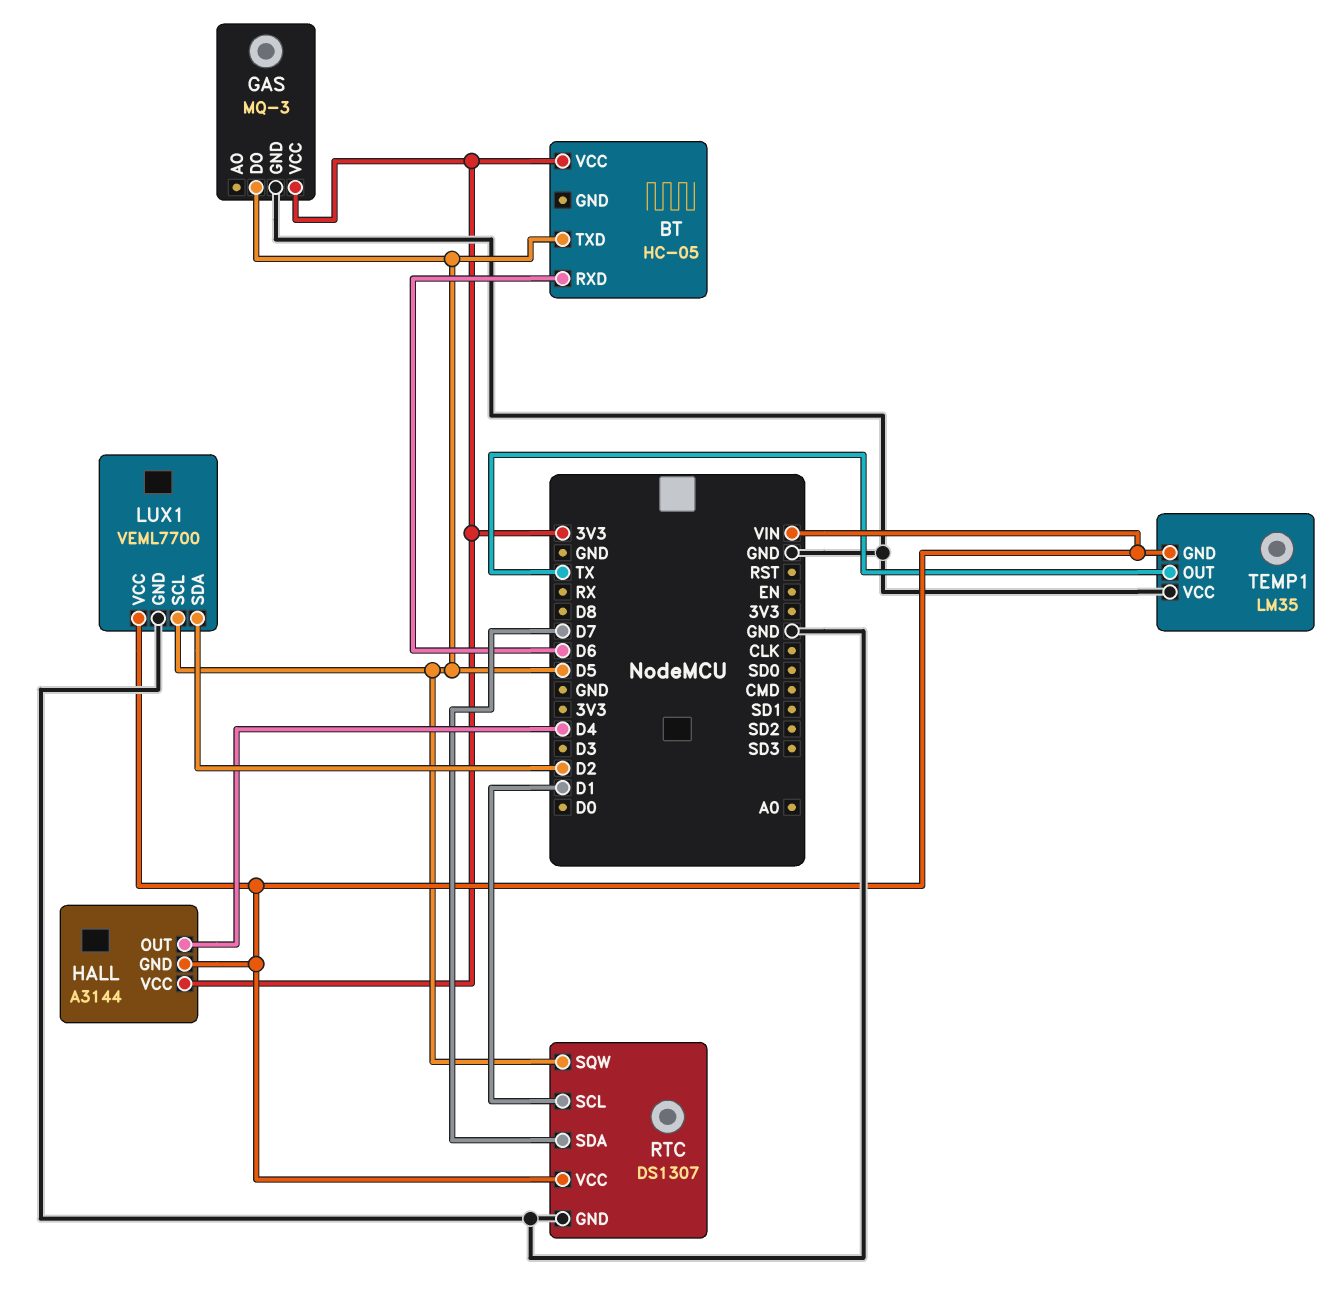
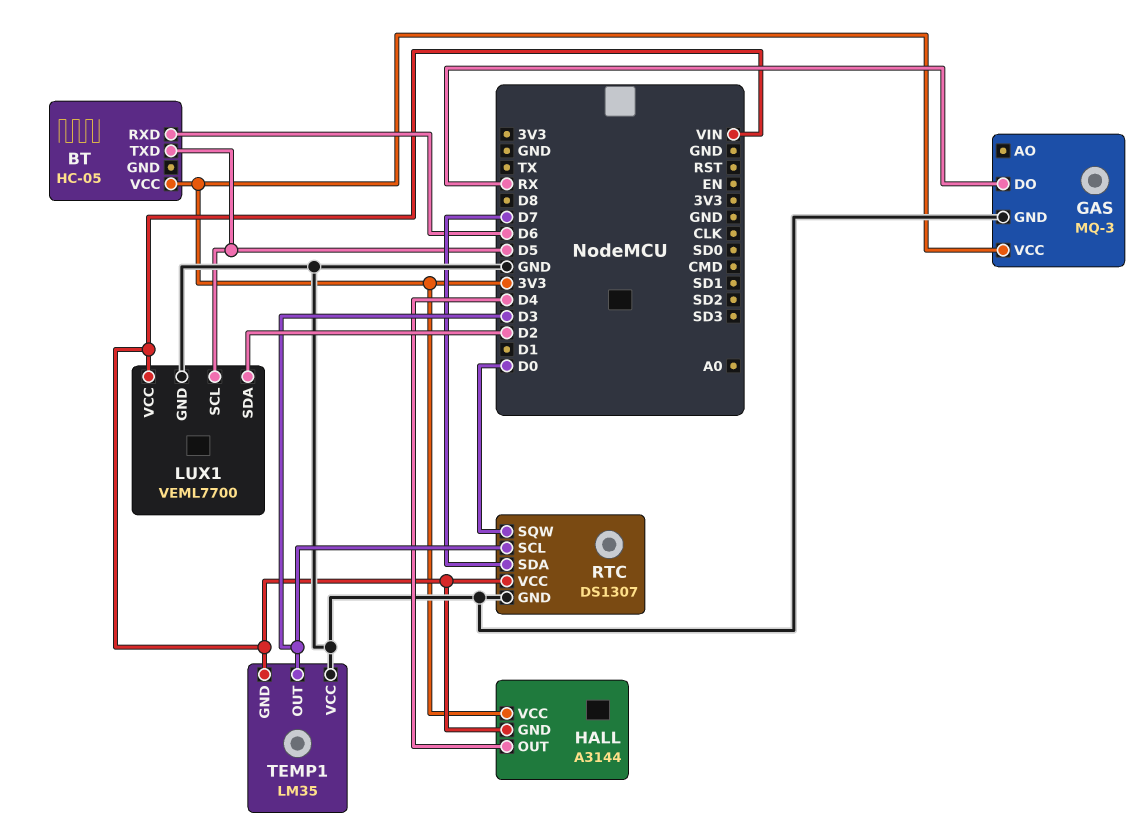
GAS pin DO: D5 -> RX
RTC pin SCL: D1 -> D3
RTC pin SQW: D5 -> D0
TEMP1 pin OUT: TX -> D3

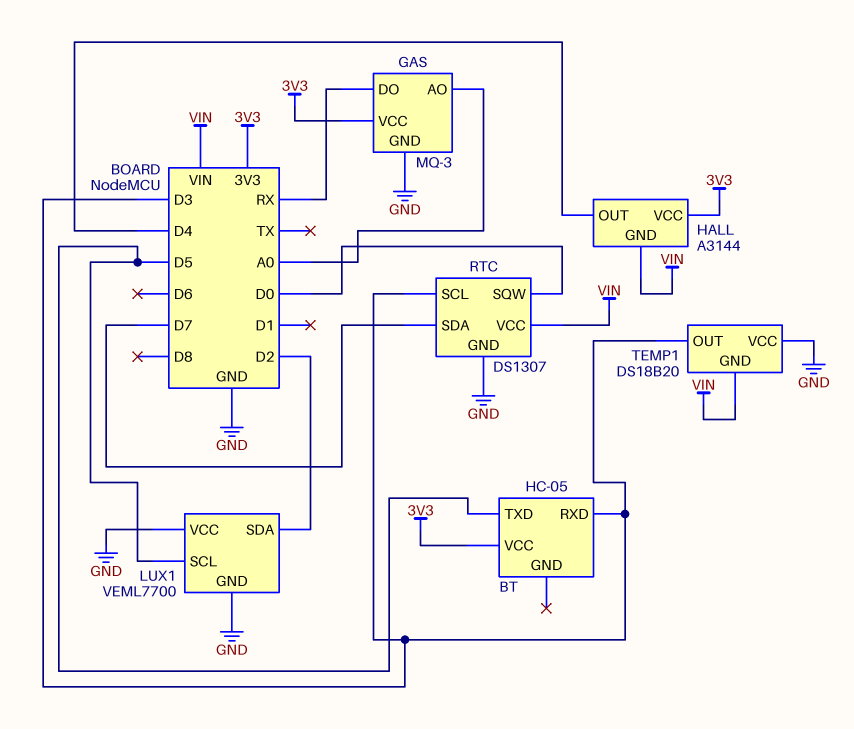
BT pin RXD: D6 -> D3
GAS pin AO: none -> A0
LUX1 pin VCC: VIN -> GND
TEMP1: LM35 -> DS18B20

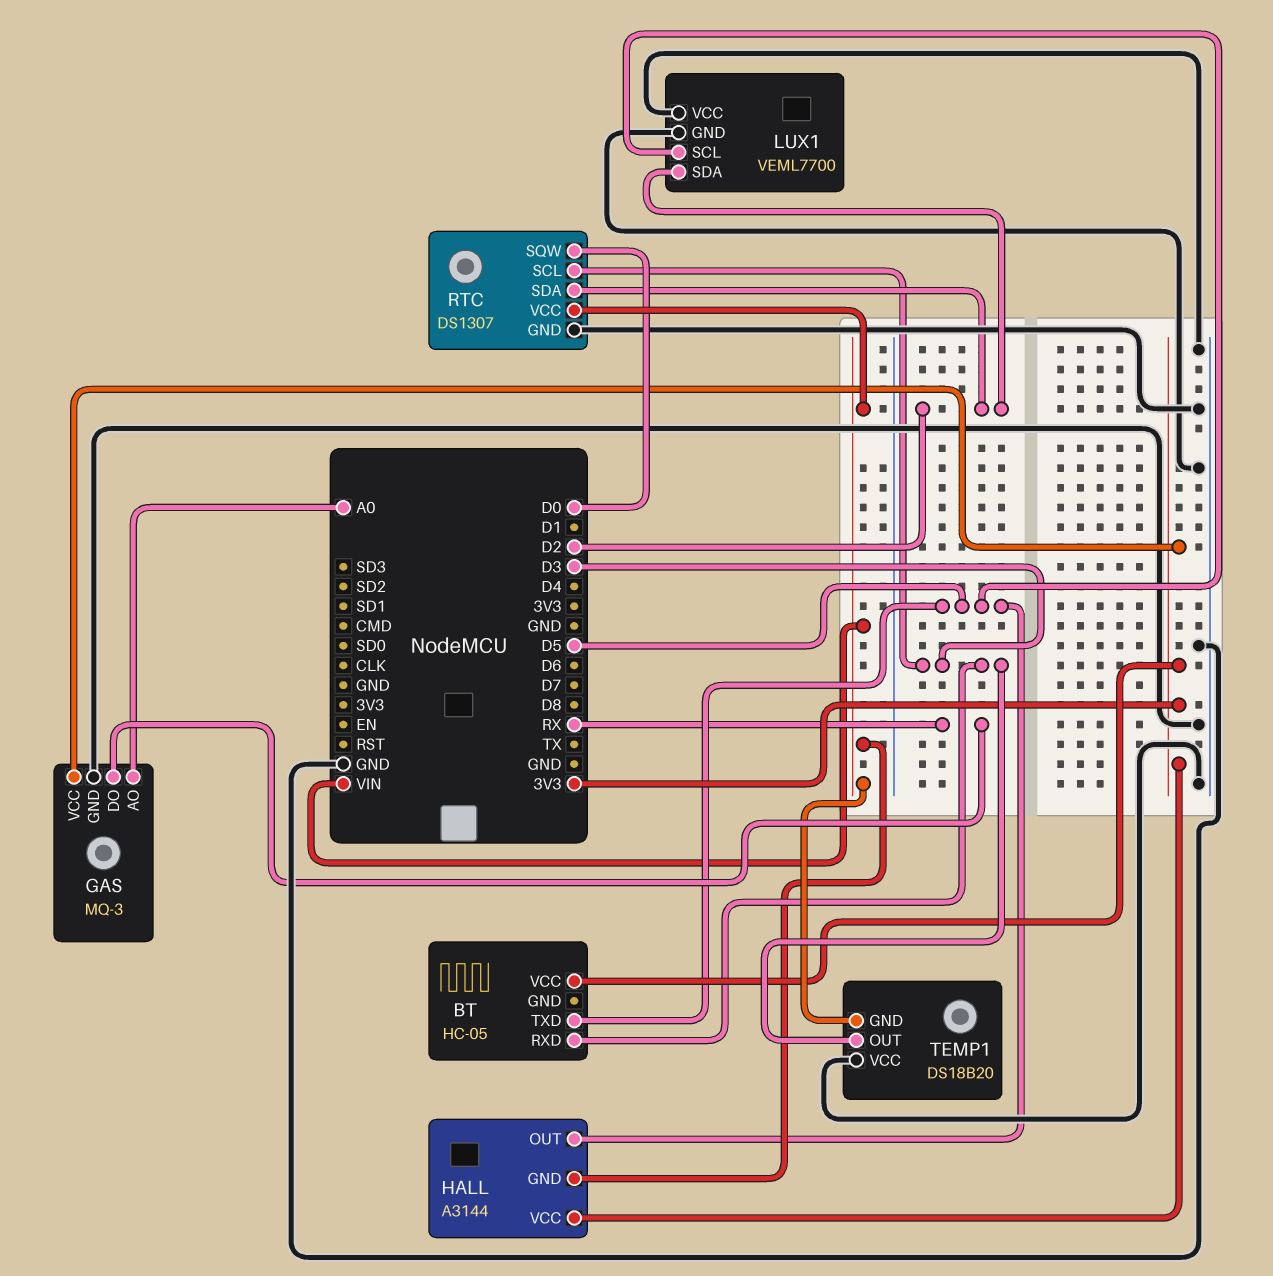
HALL pin OUT: D4 -> D5
RTC pin SDA: D7 -> D2

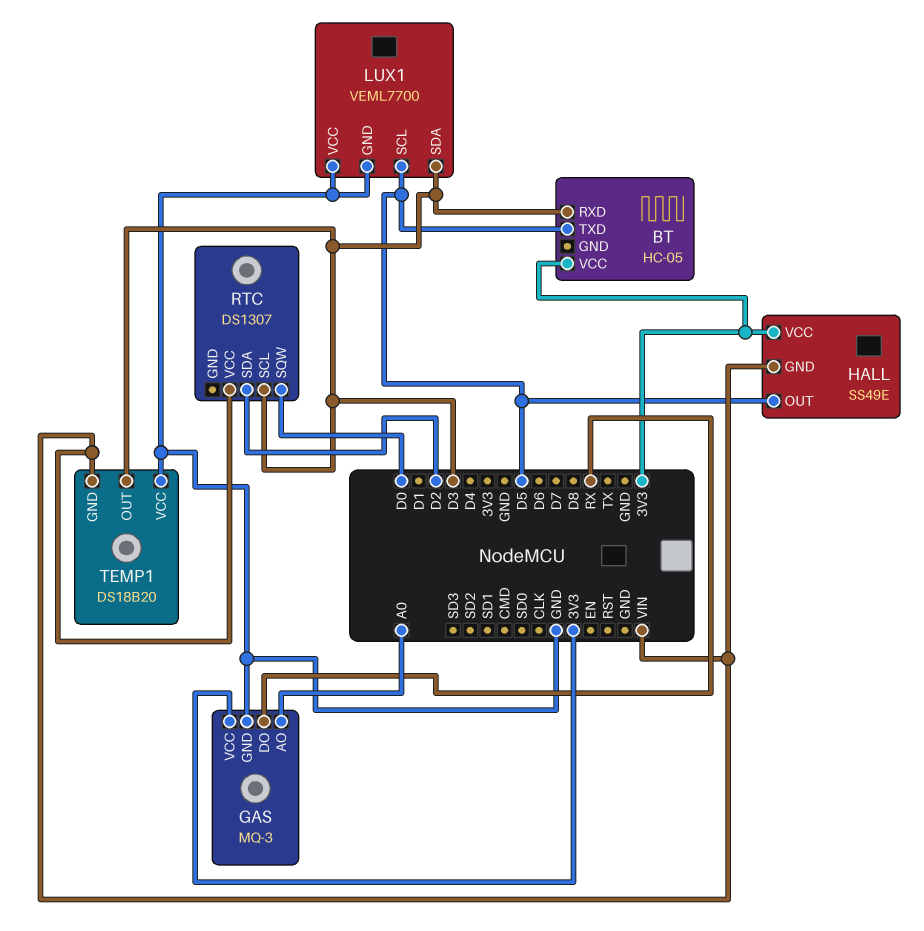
HALL: A3144 -> SS49E
LUX1 pin SDA: D2 -> D3
RTC pin GND: GND -> none

